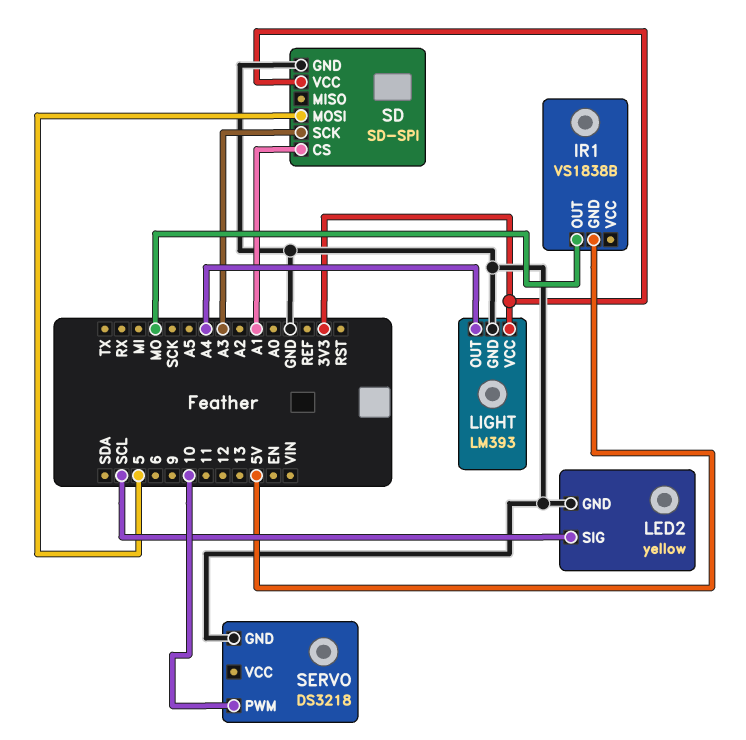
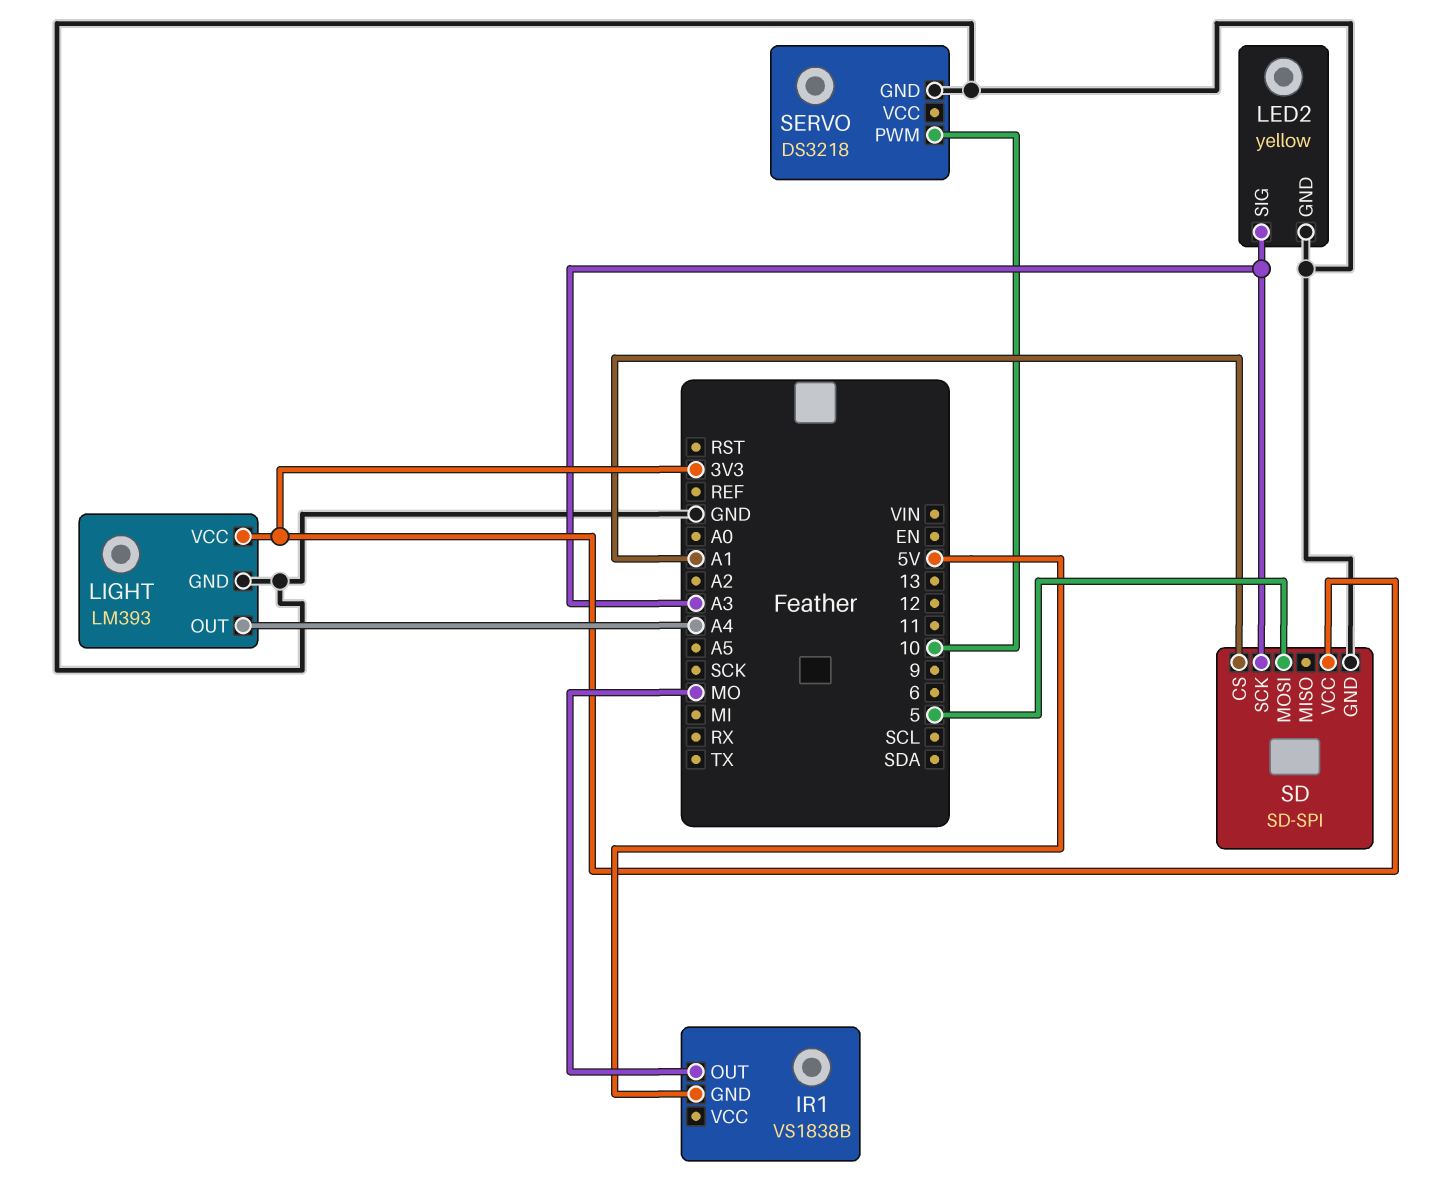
LED2 pin SIG: SCL -> A3

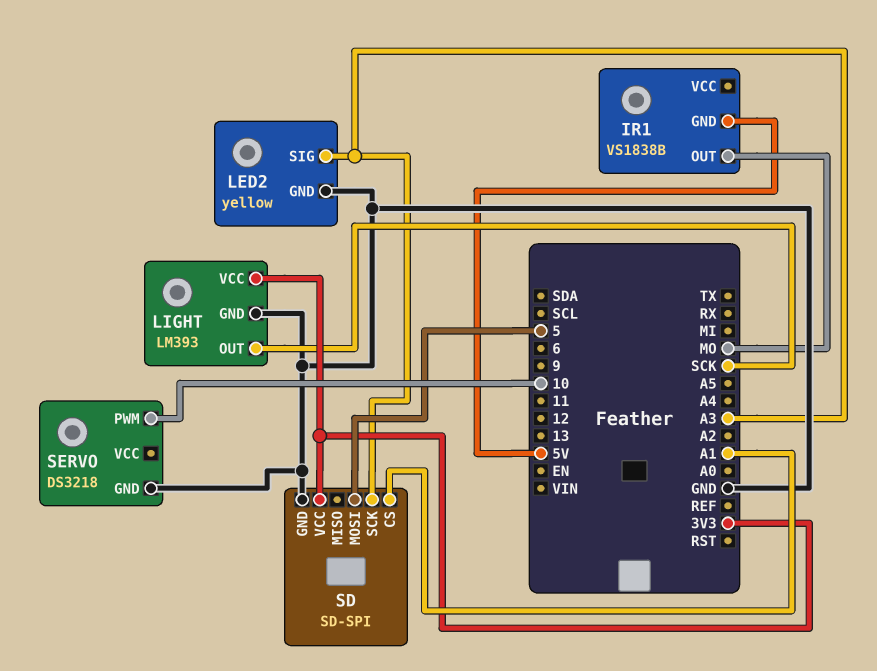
LIGHT pin OUT: A4 -> SCK

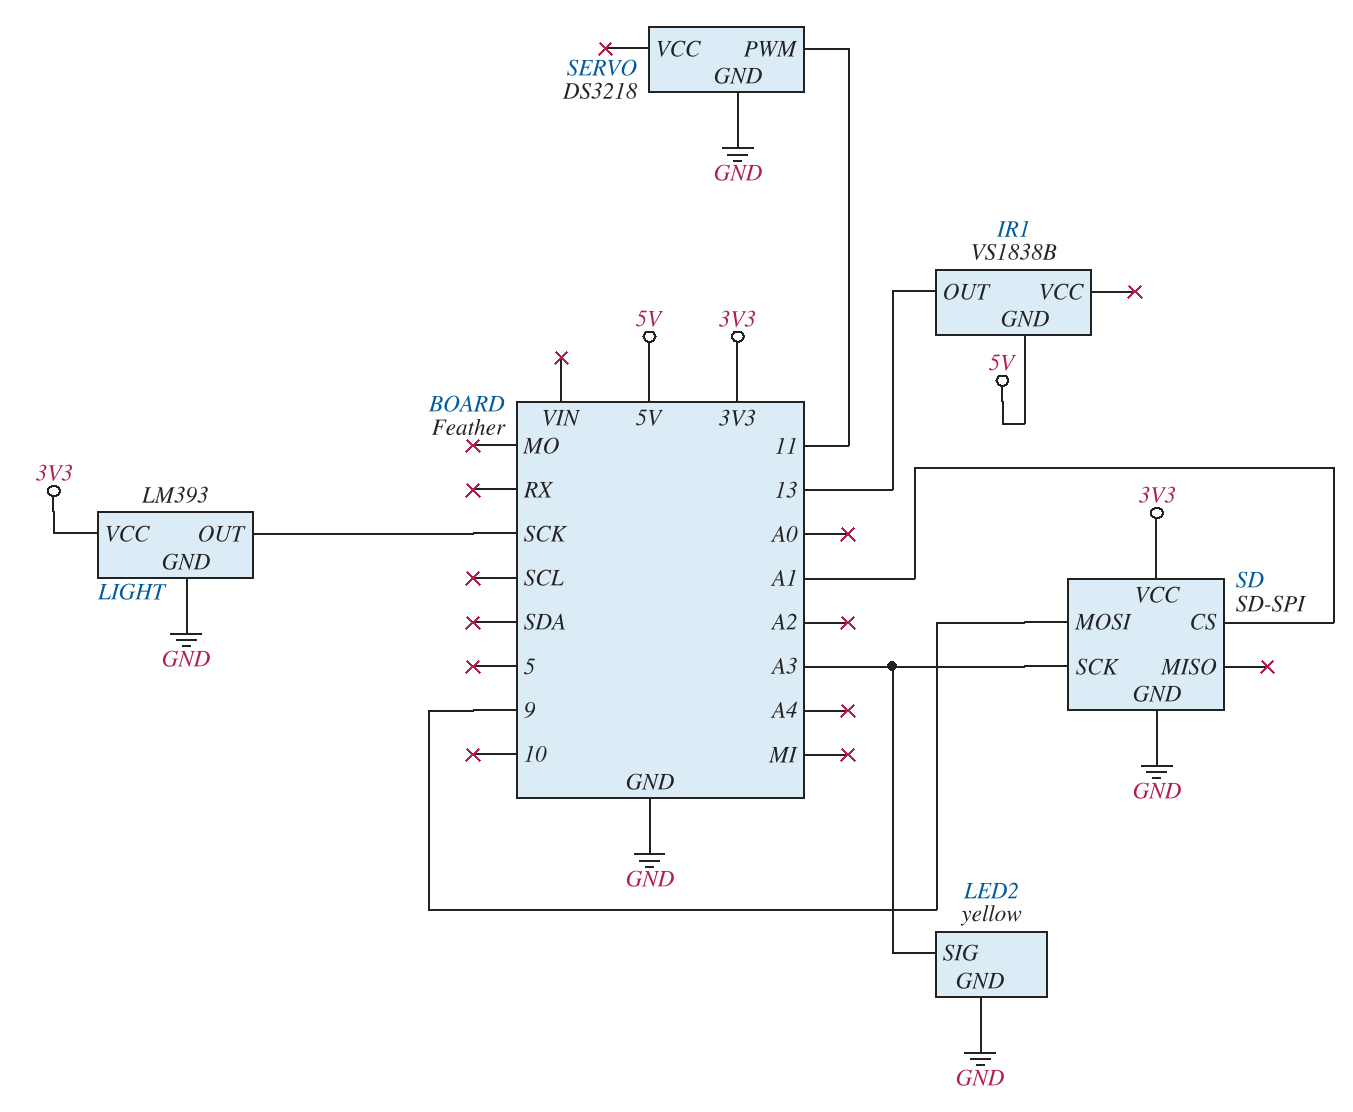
IR1 pin OUT: MO -> 13
SD pin MOSI: 5 -> 9
SERVO pin PWM: 10 -> 11

